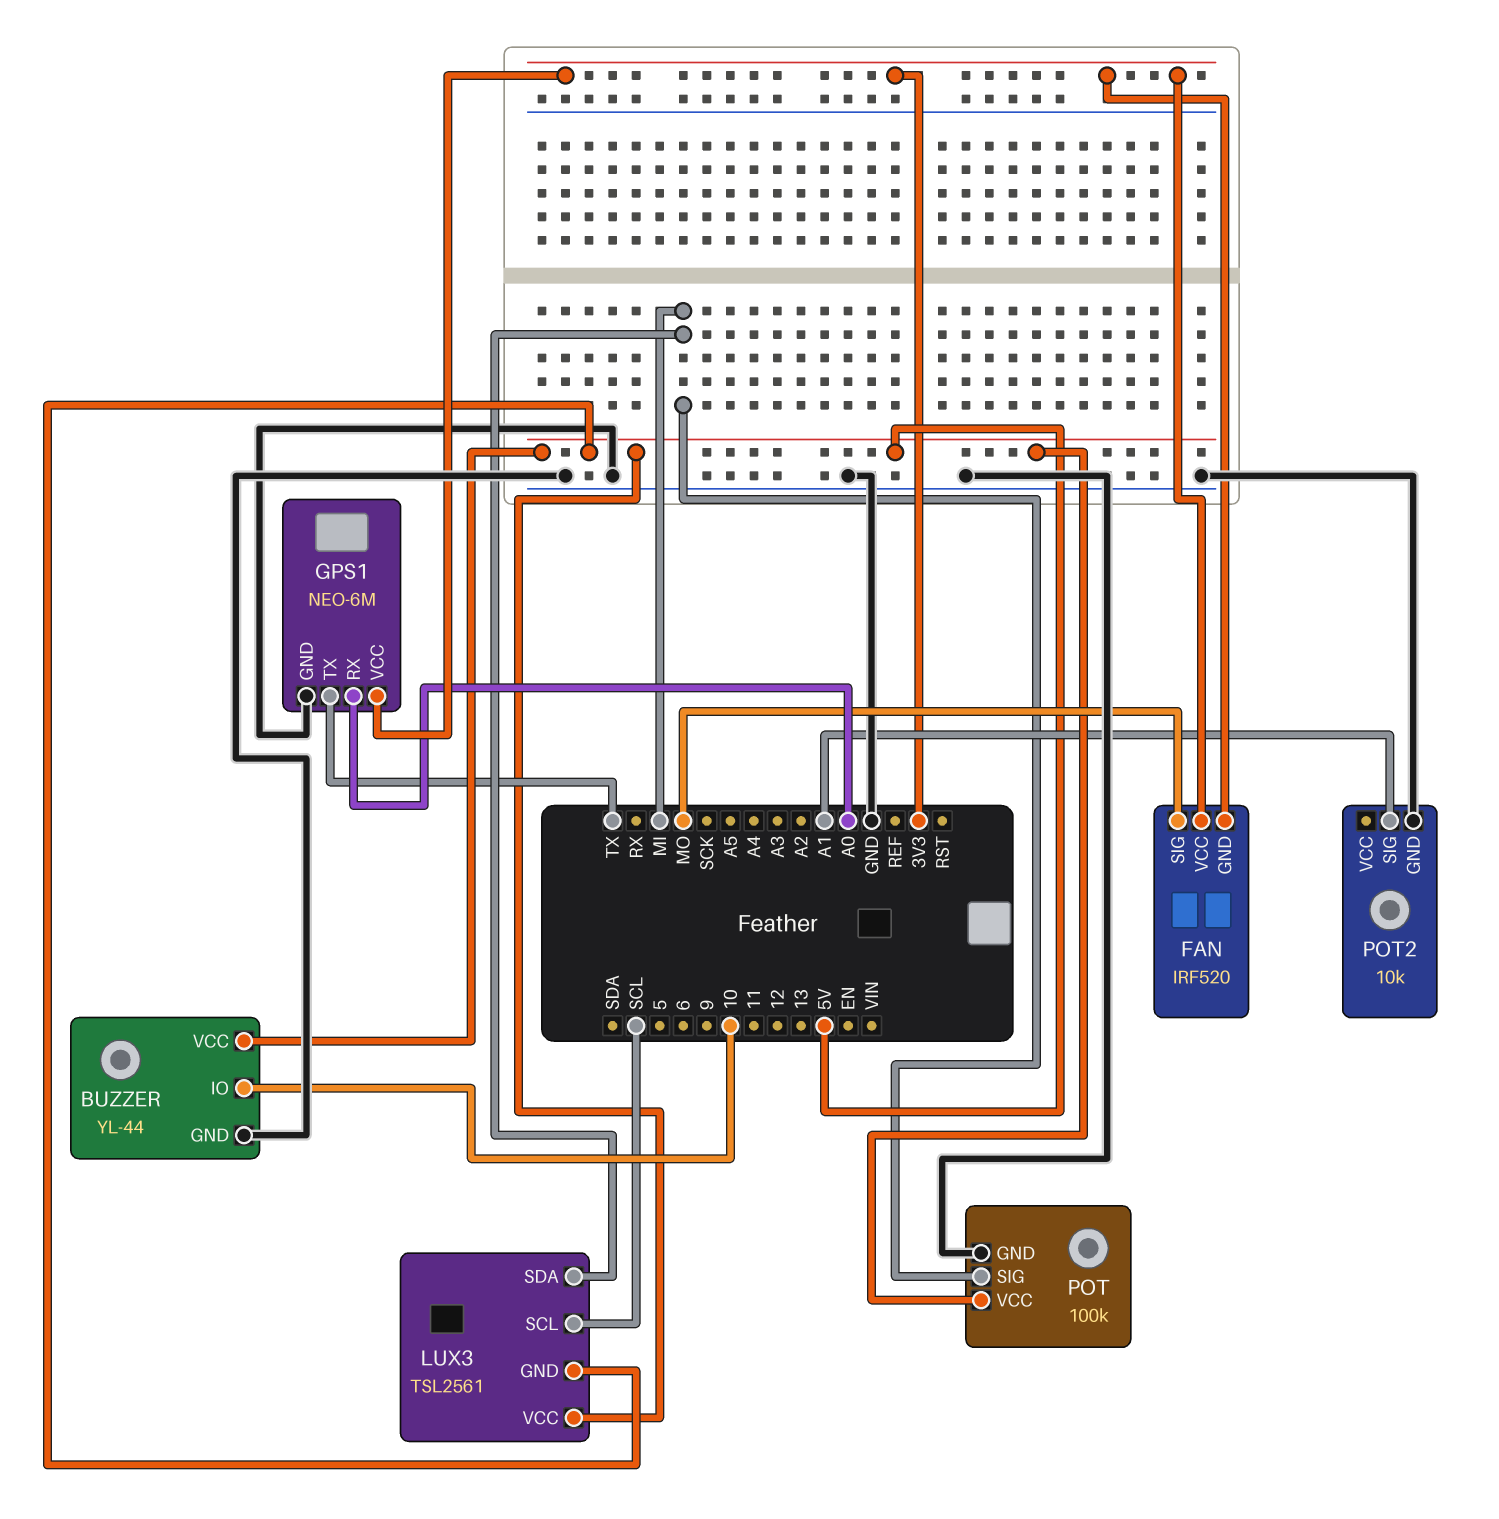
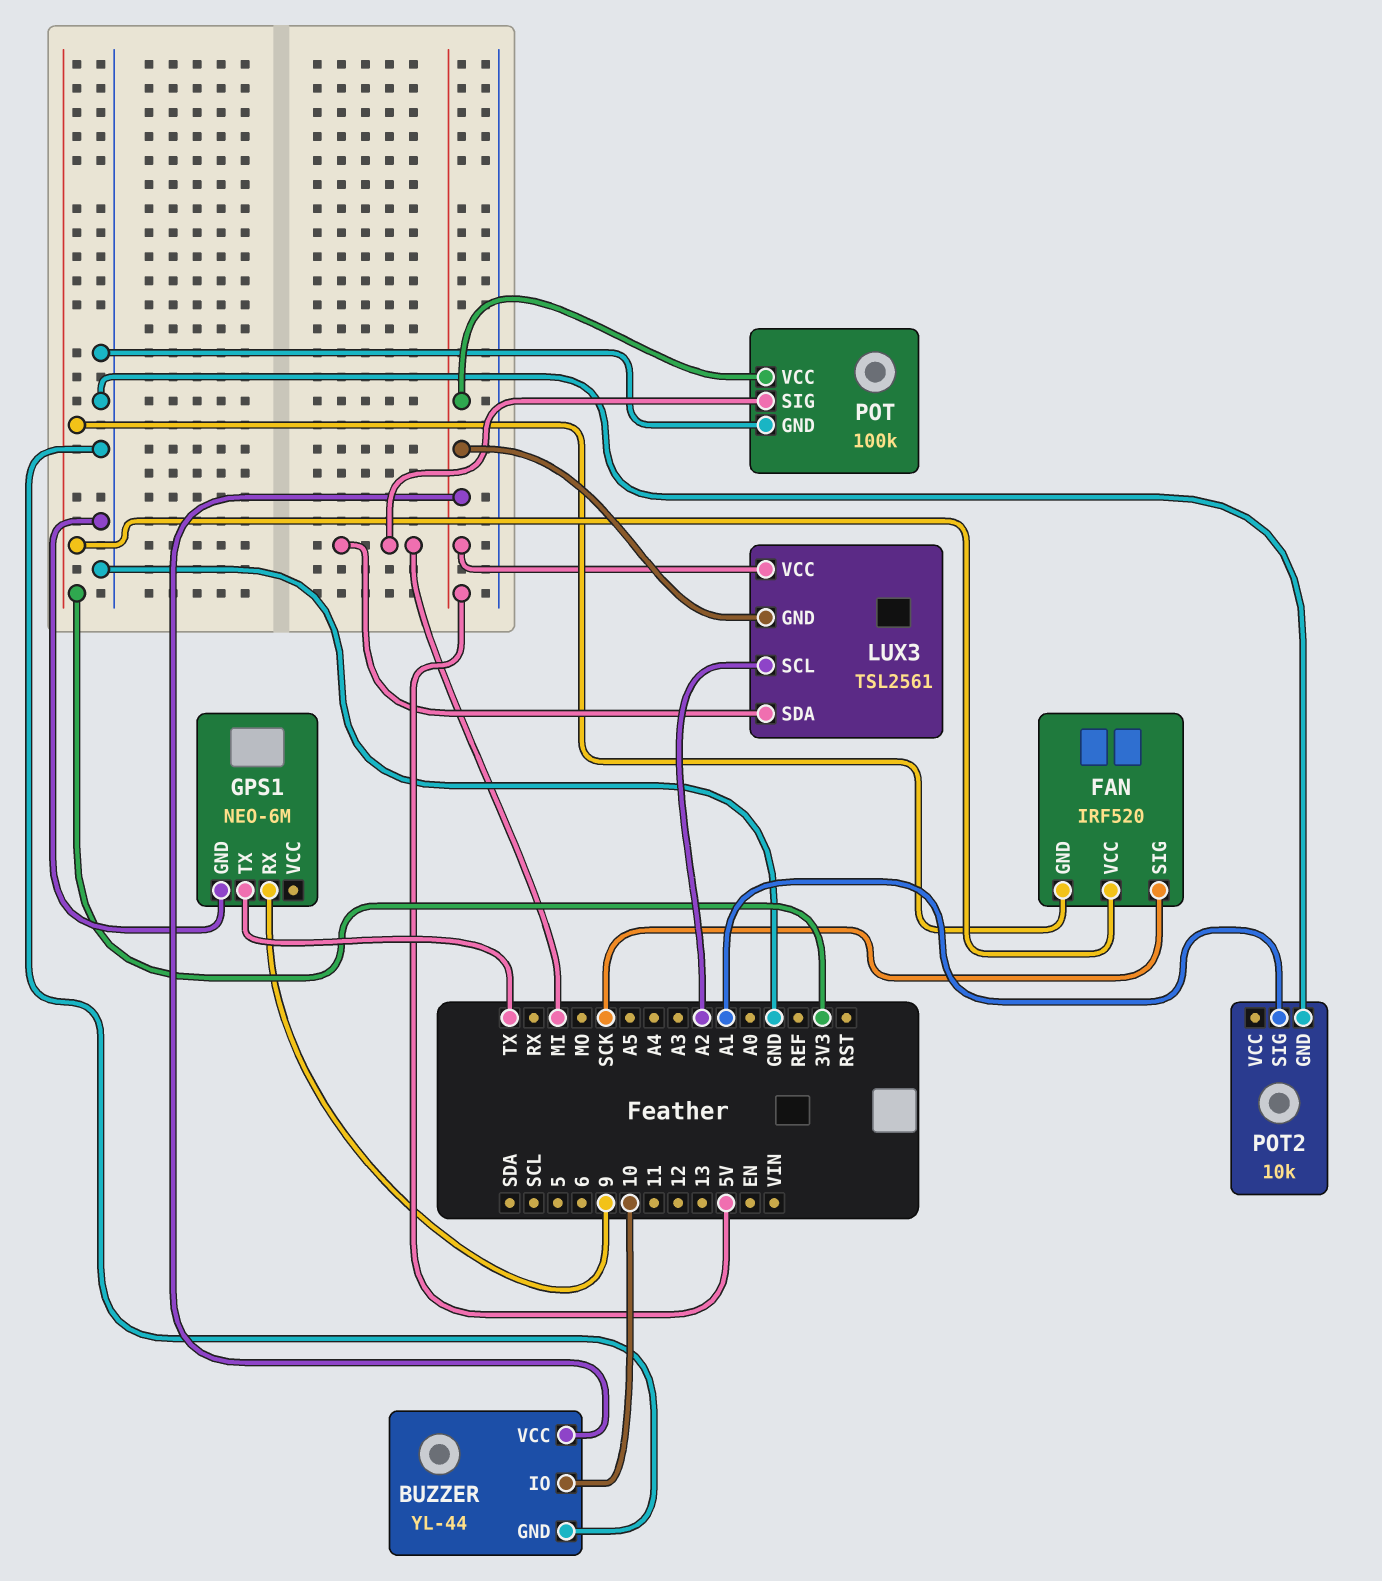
FAN pin SIG: MO -> SCK
GPS1 pin RX: A0 -> 9
GPS1 pin VCC: 3V3 -> none
LUX3 pin SCL: SCL -> A2

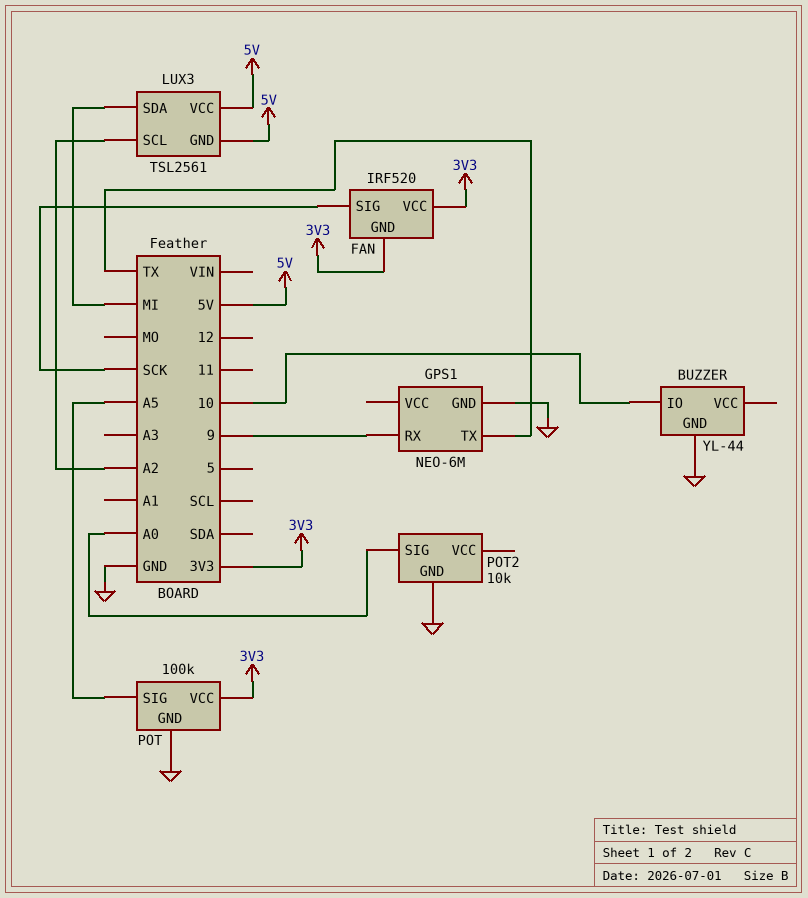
BUZZER pin VCC: 5V -> none
POT pin SIG: MI -> A5
POT pin VCC: 5V -> 3V3
POT2 pin SIG: A1 -> A0

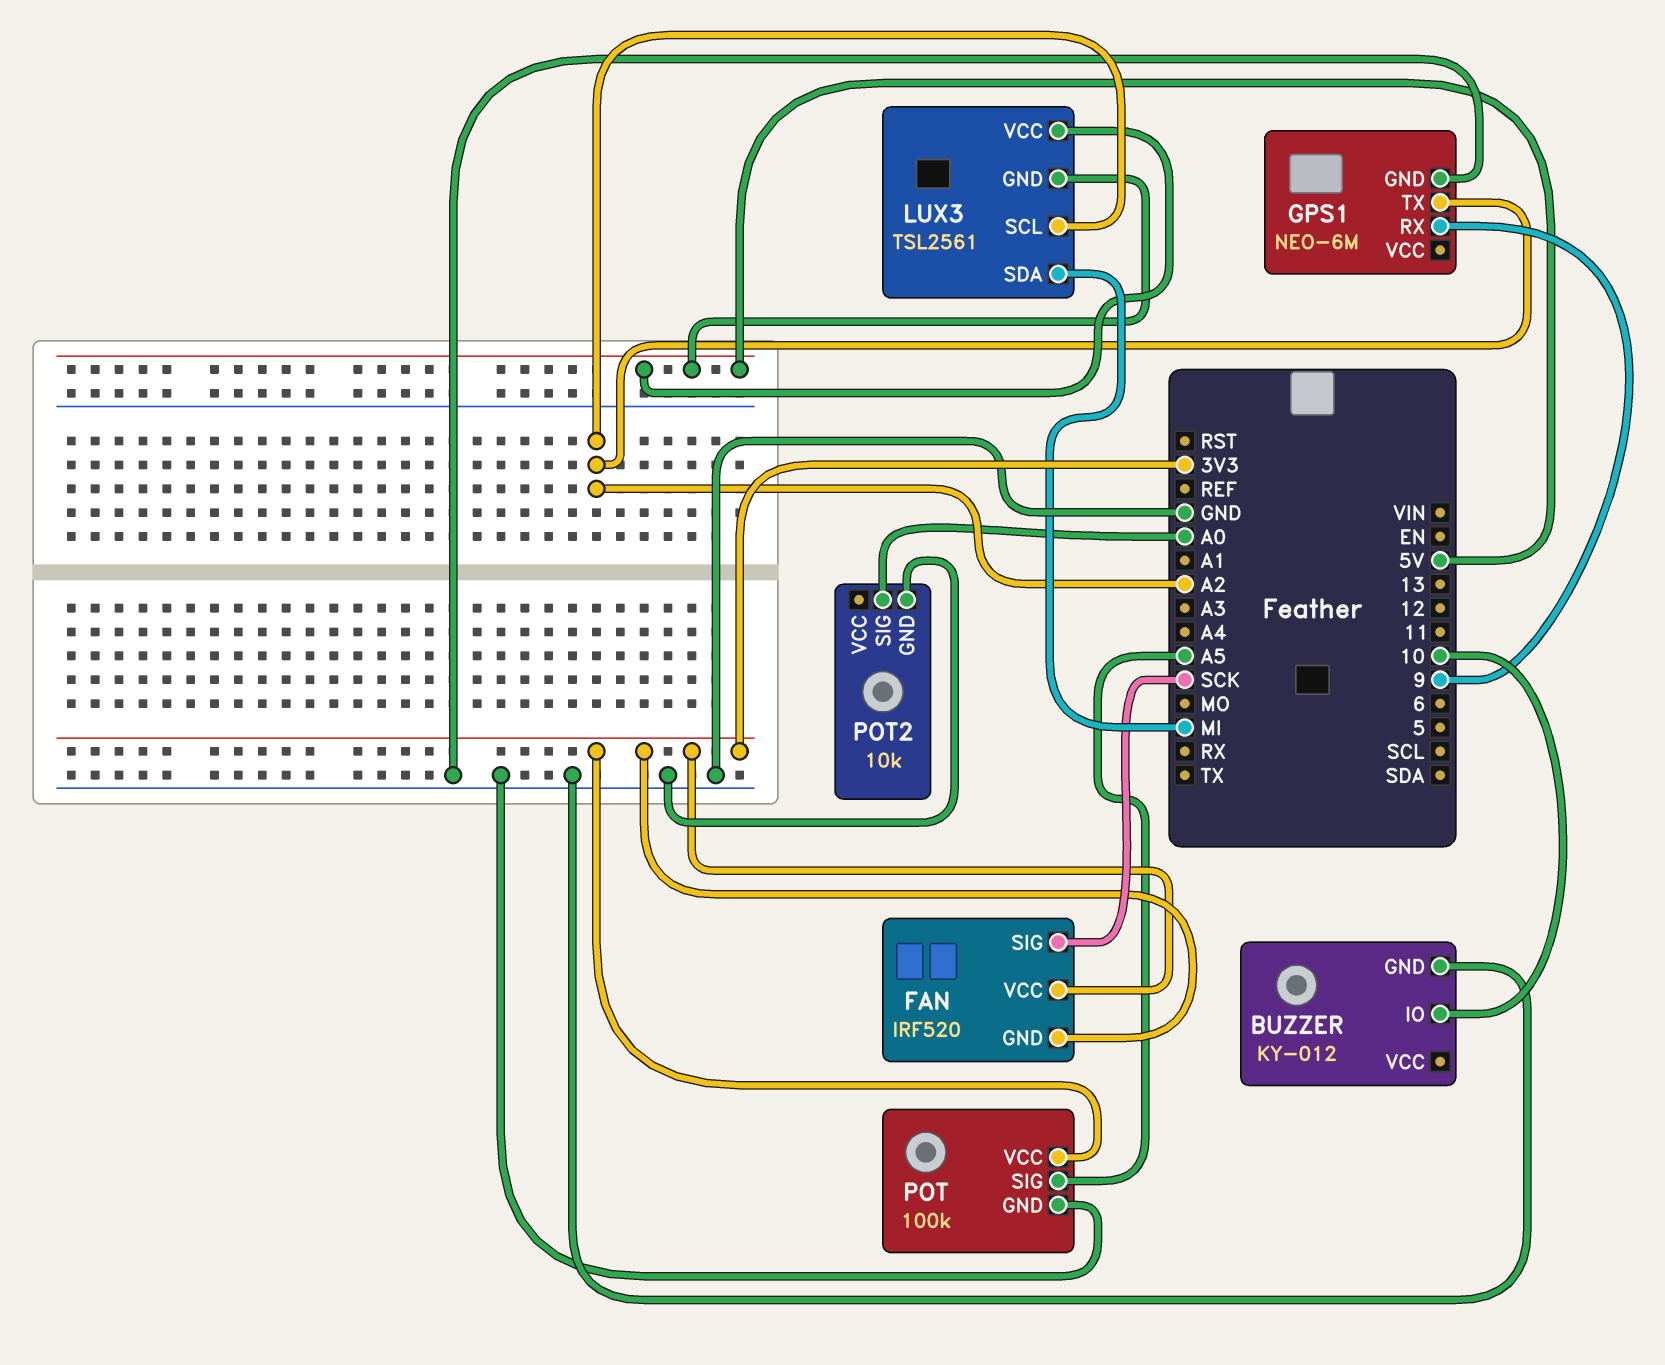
BUZZER: YL-44 -> KY-012
GPS1 pin TX: TX -> A2

